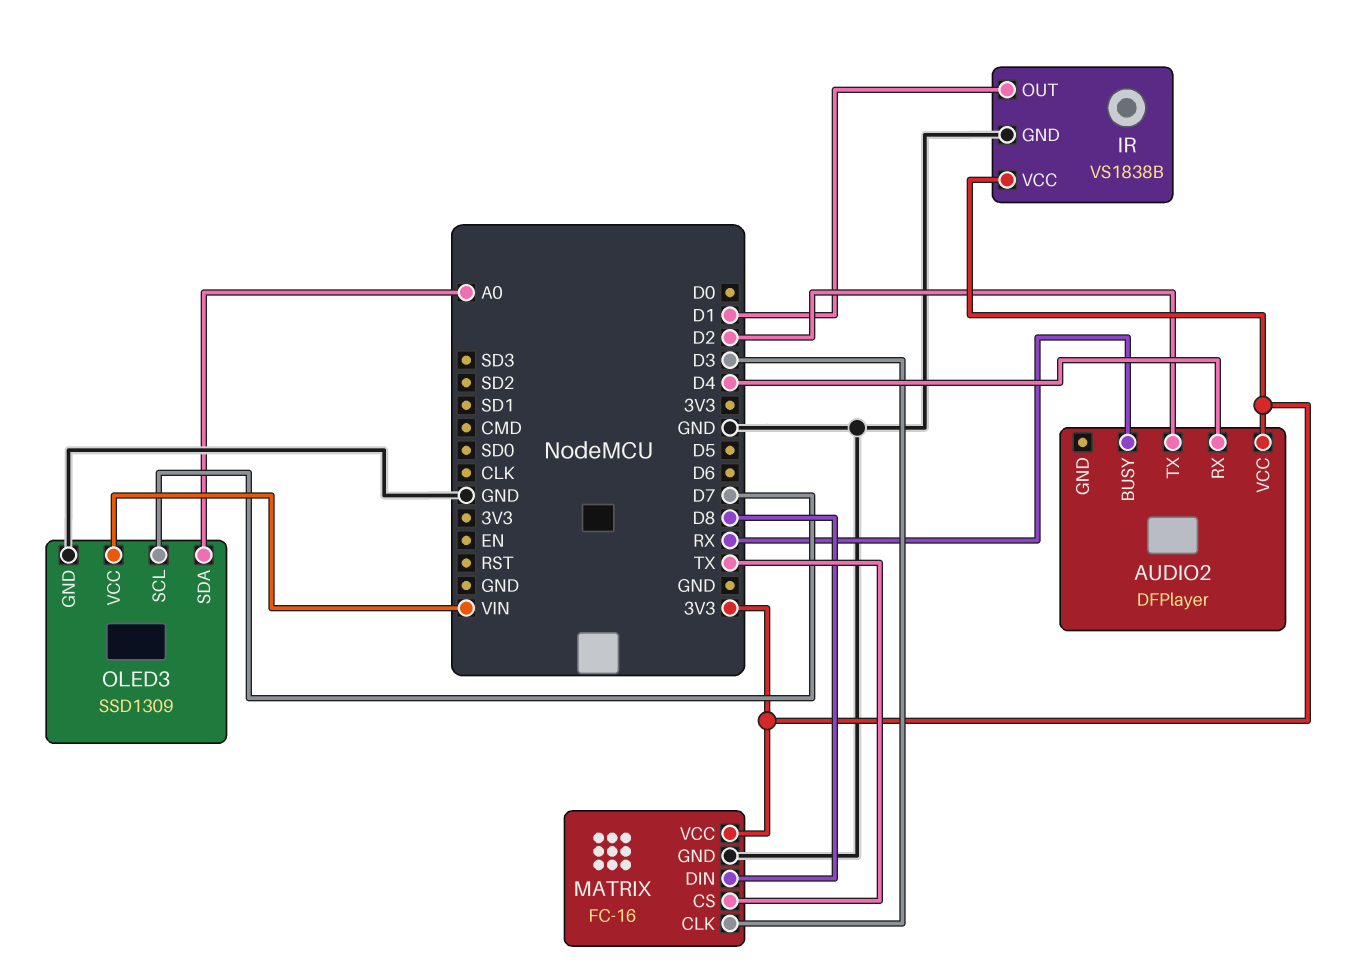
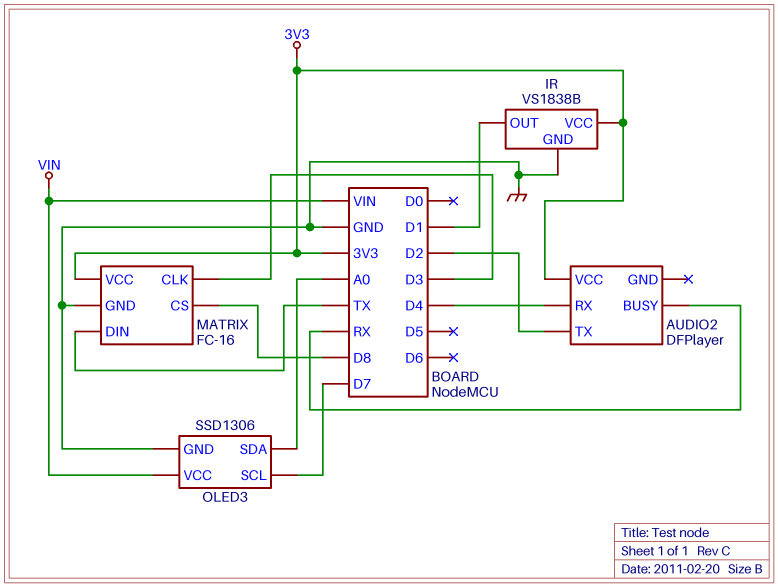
MATRIX pin CS: TX -> D8
MATRIX pin DIN: D8 -> TX
OLED3: SSD1309 -> SSD1306

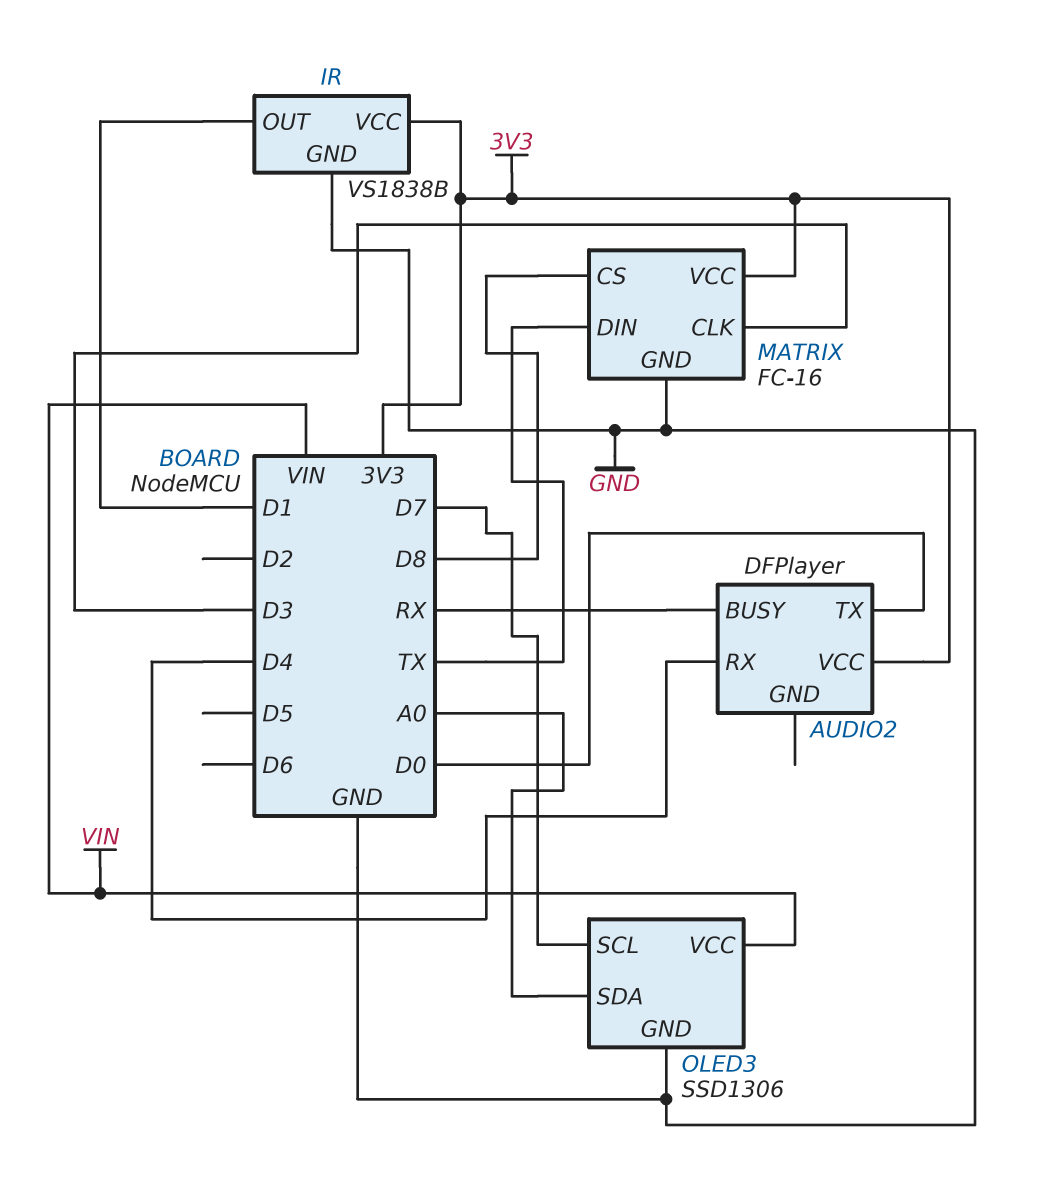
AUDIO2 pin TX: D2 -> D0

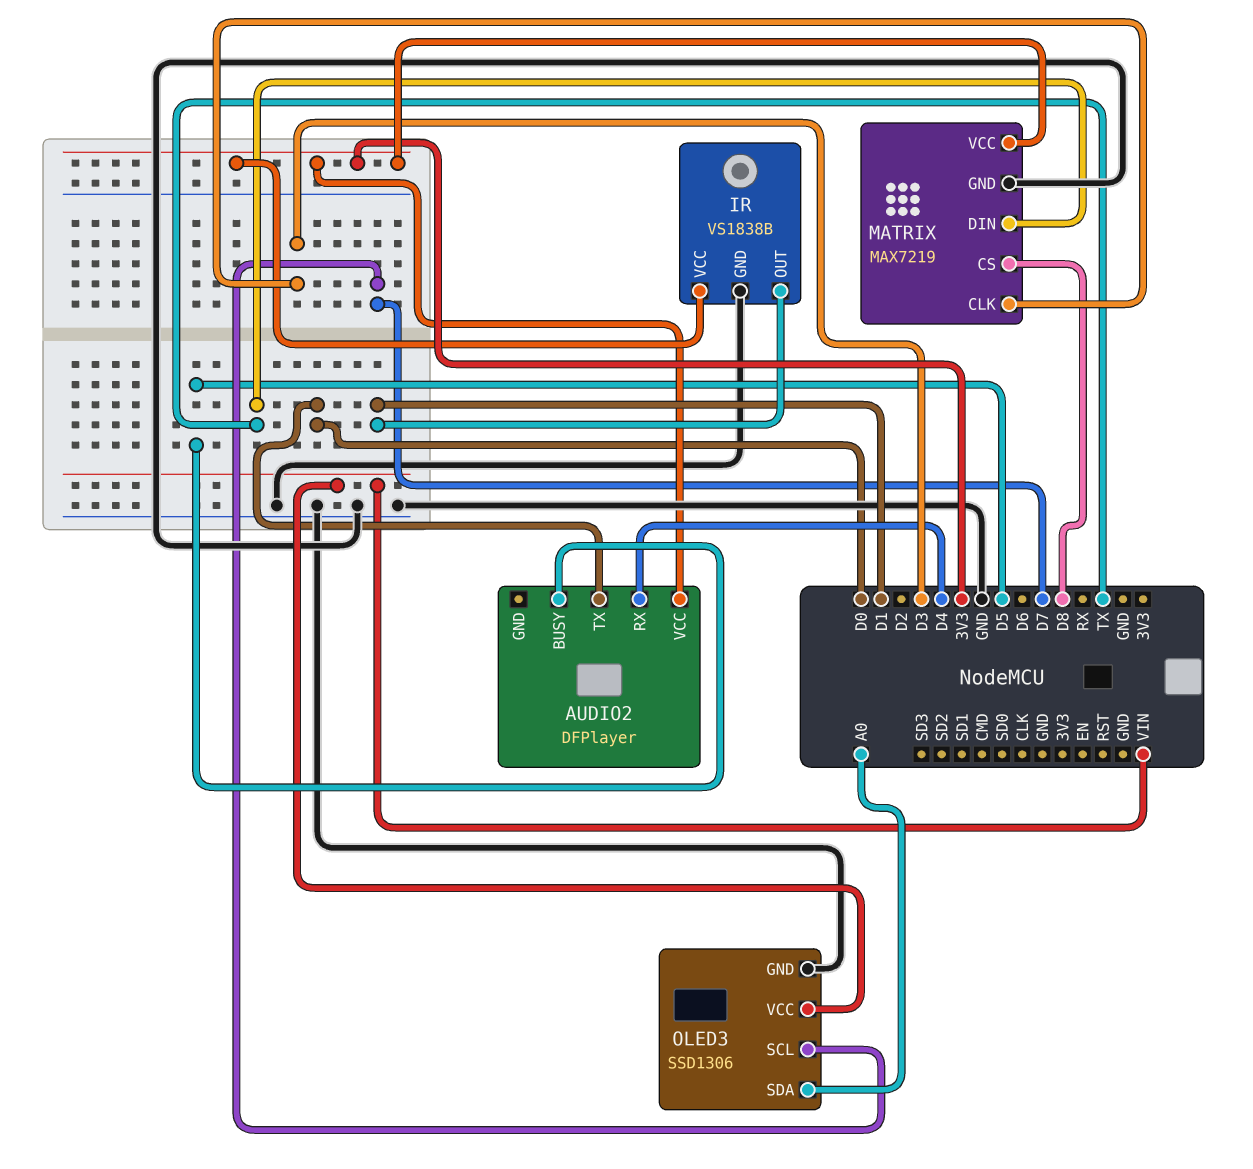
AUDIO2 pin BUSY: RX -> D5
MATRIX: FC-16 -> MAX7219

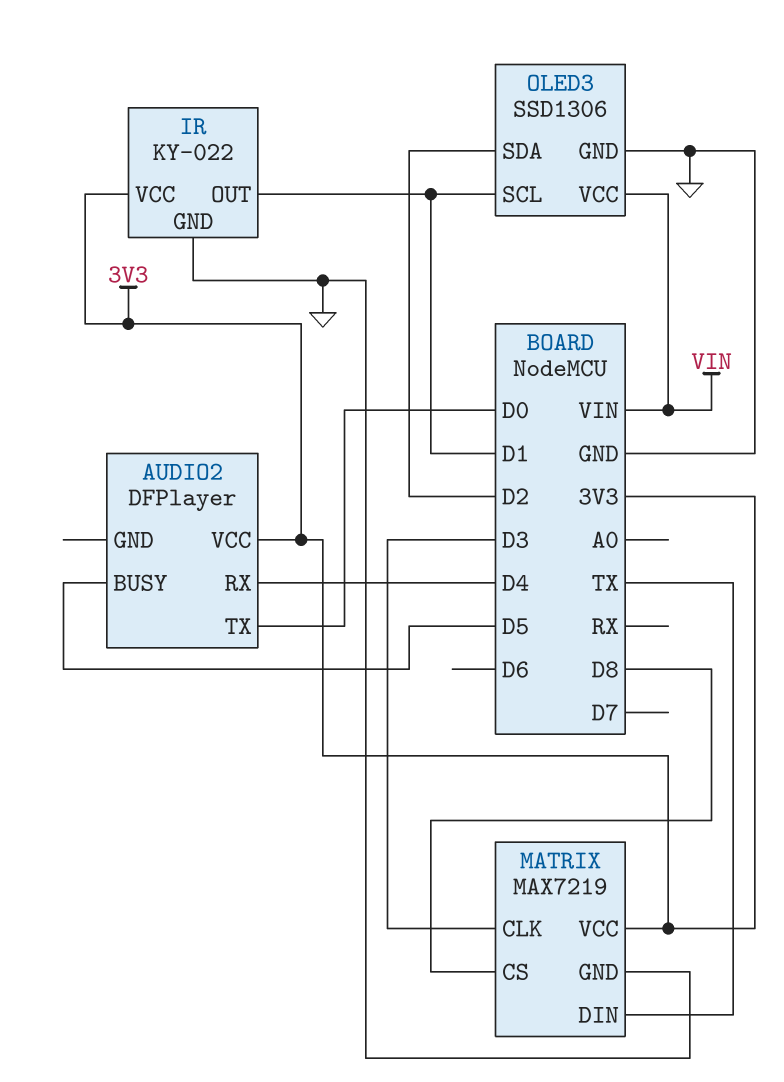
IR: VS1838B -> KY-022
OLED3 pin SCL: D7 -> D1
OLED3 pin SDA: A0 -> D2

